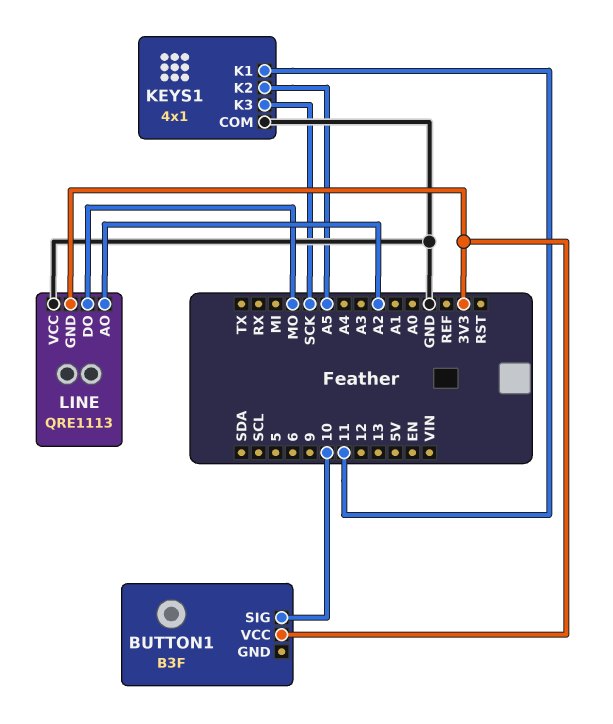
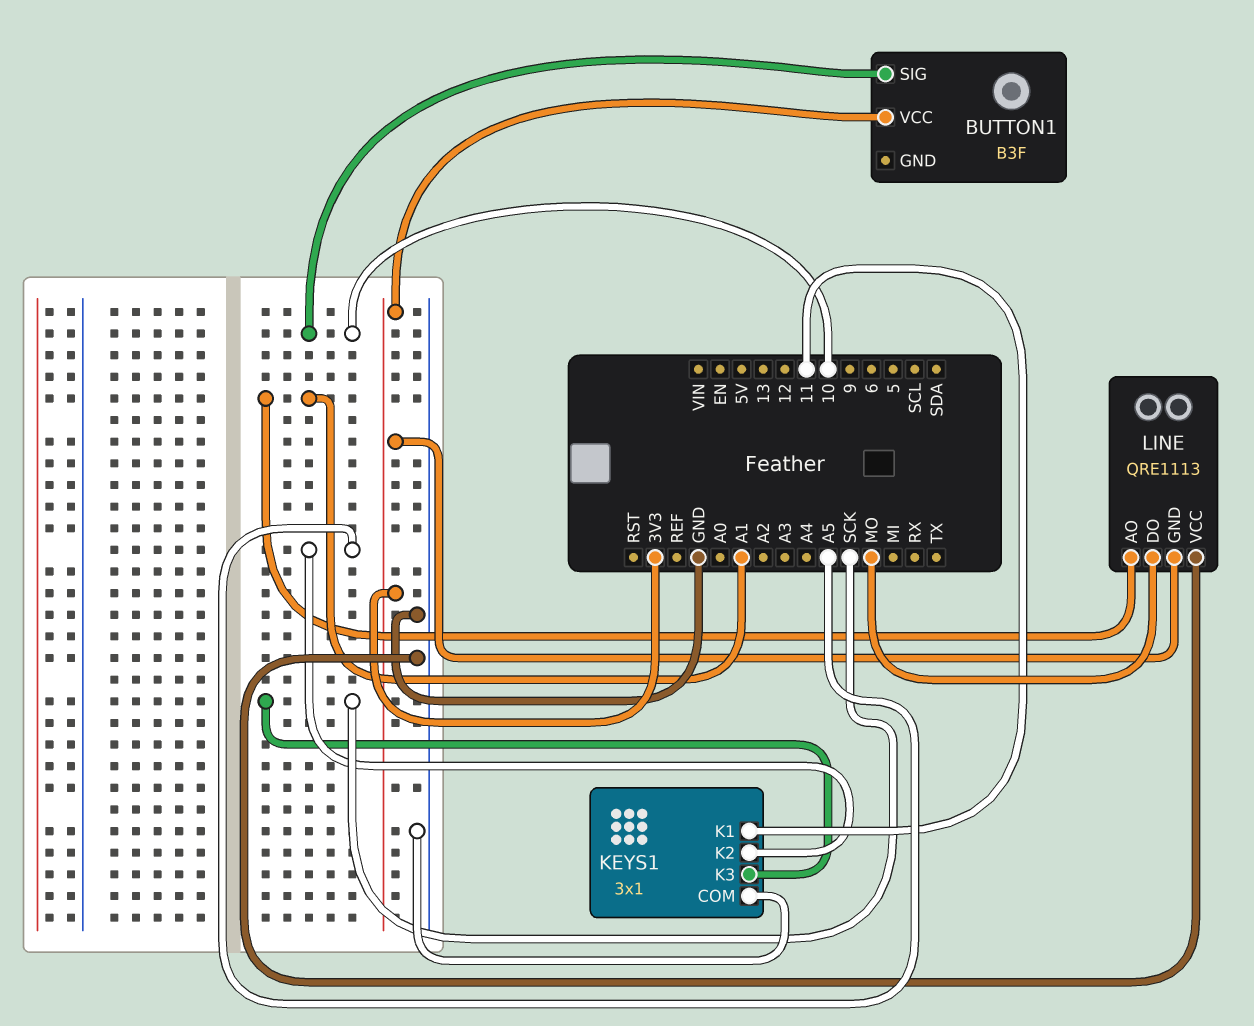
KEYS1: 4x1 -> 3x1
LINE pin AO: A2 -> A1

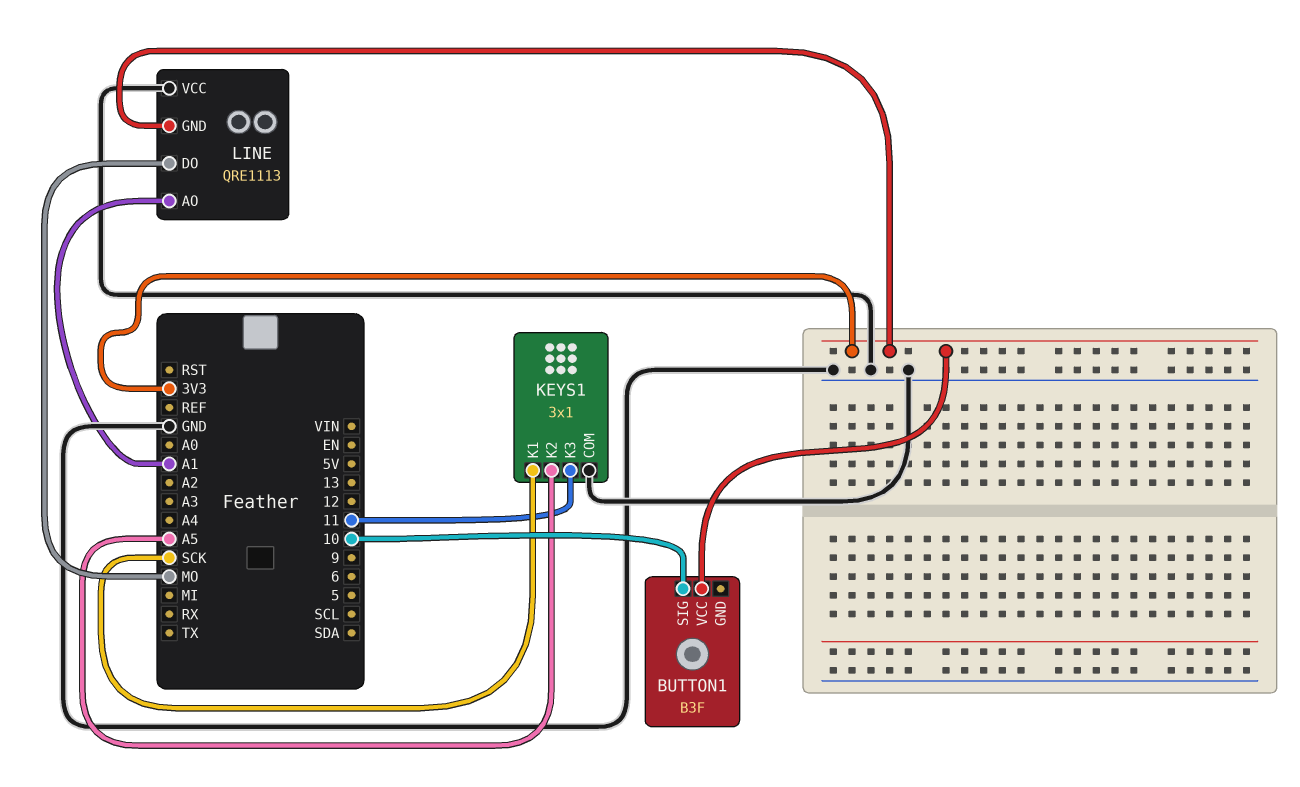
KEYS1 pin K1: 11 -> SCK
KEYS1 pin K3: SCK -> 11

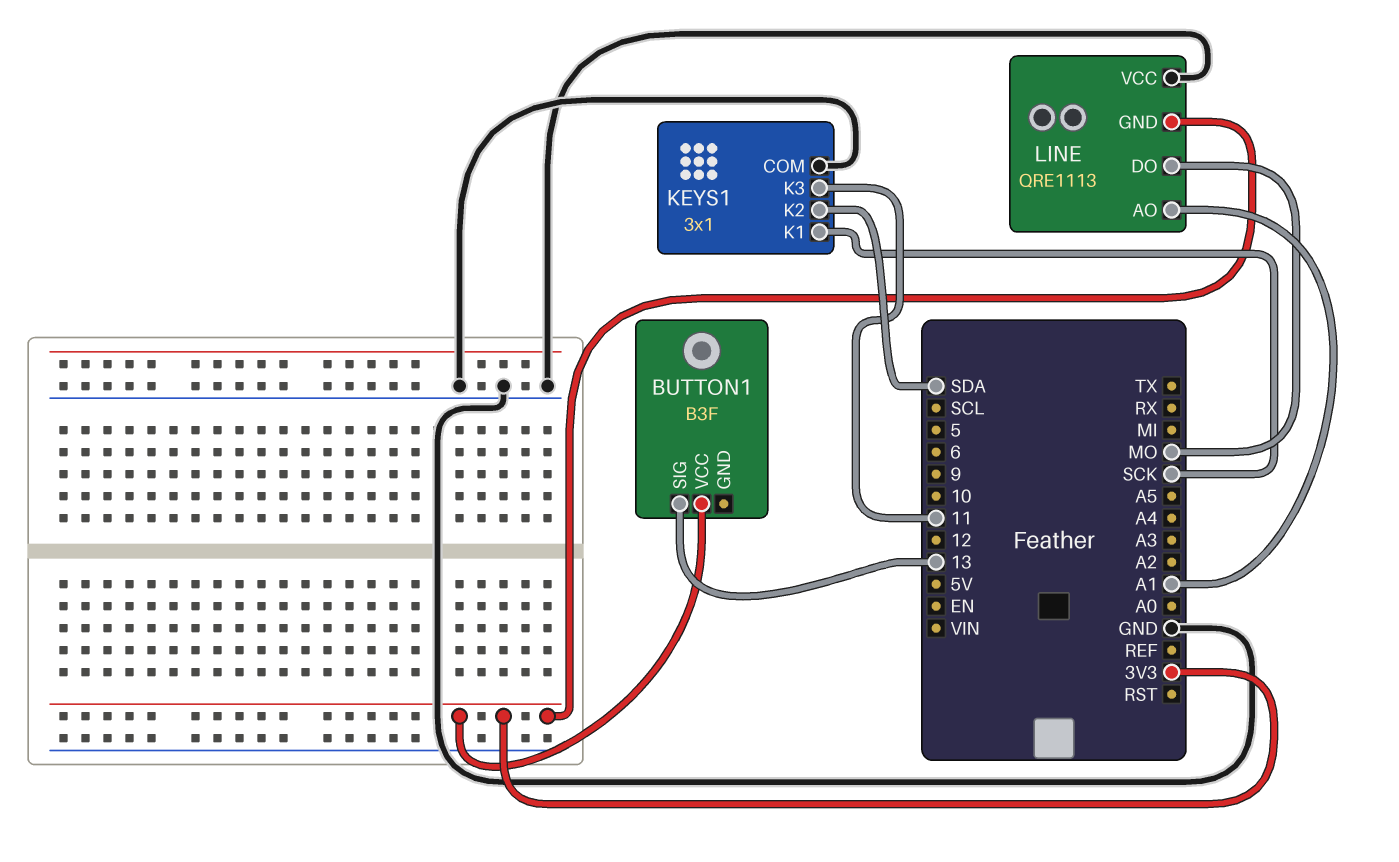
BUTTON1 pin SIG: 10 -> 13
KEYS1 pin K2: A5 -> SDA

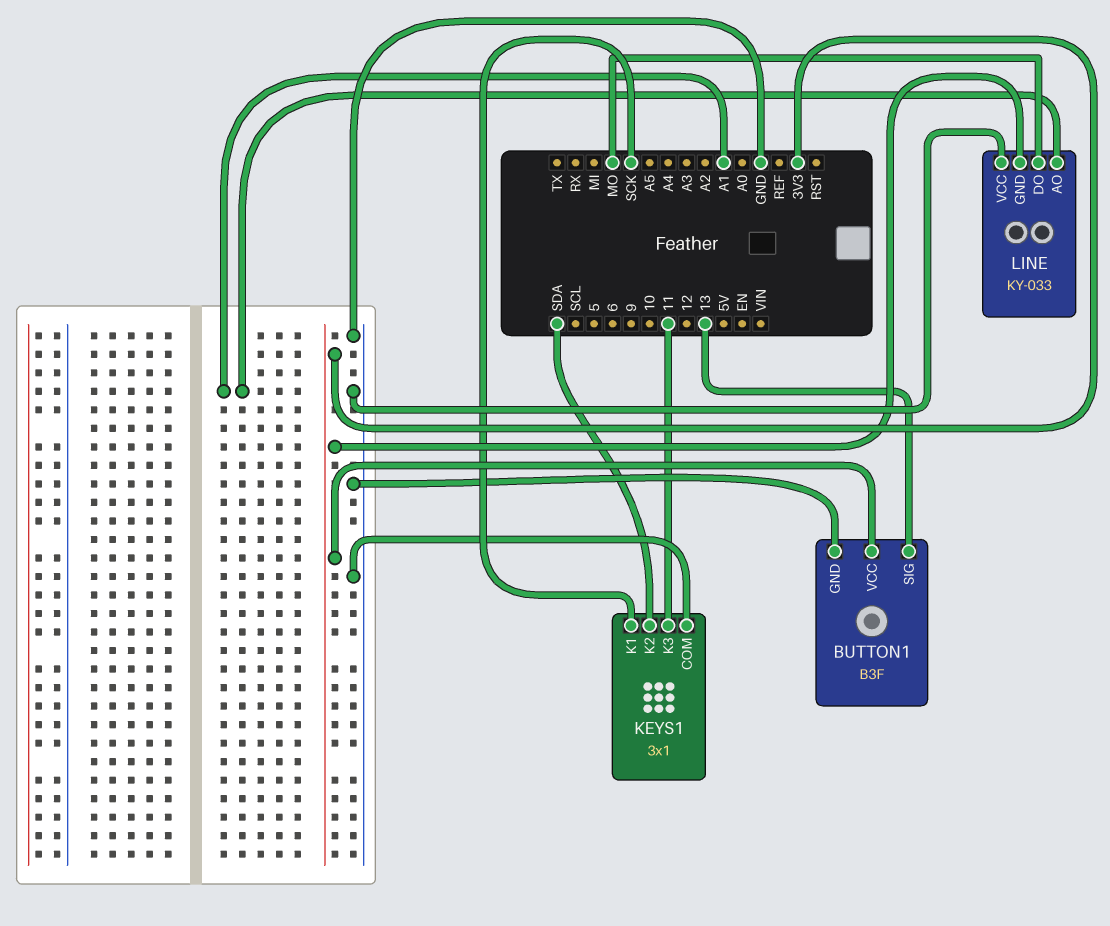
BUTTON1 pin GND: none -> GND
LINE: QRE1113 -> KY-033

